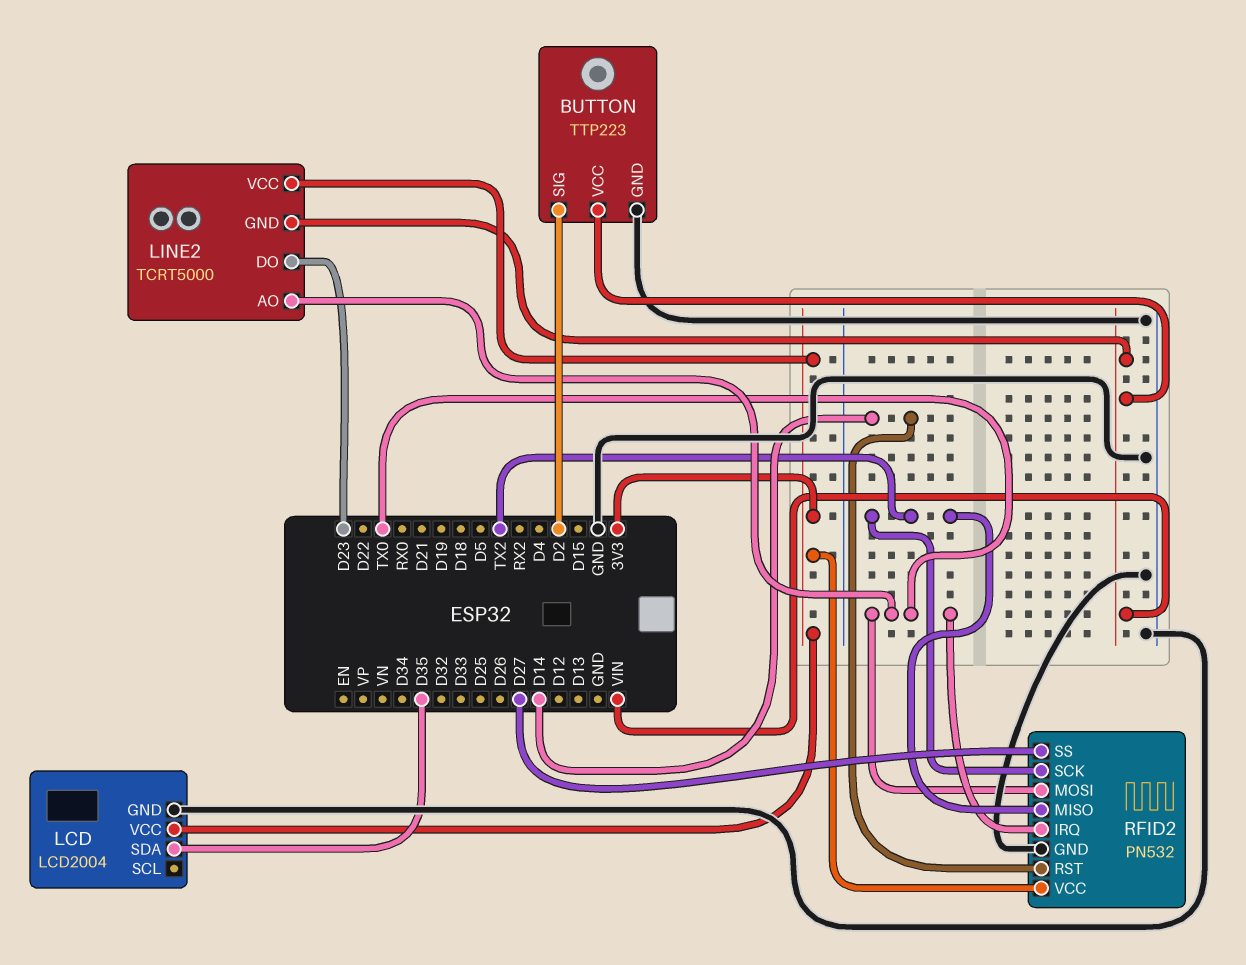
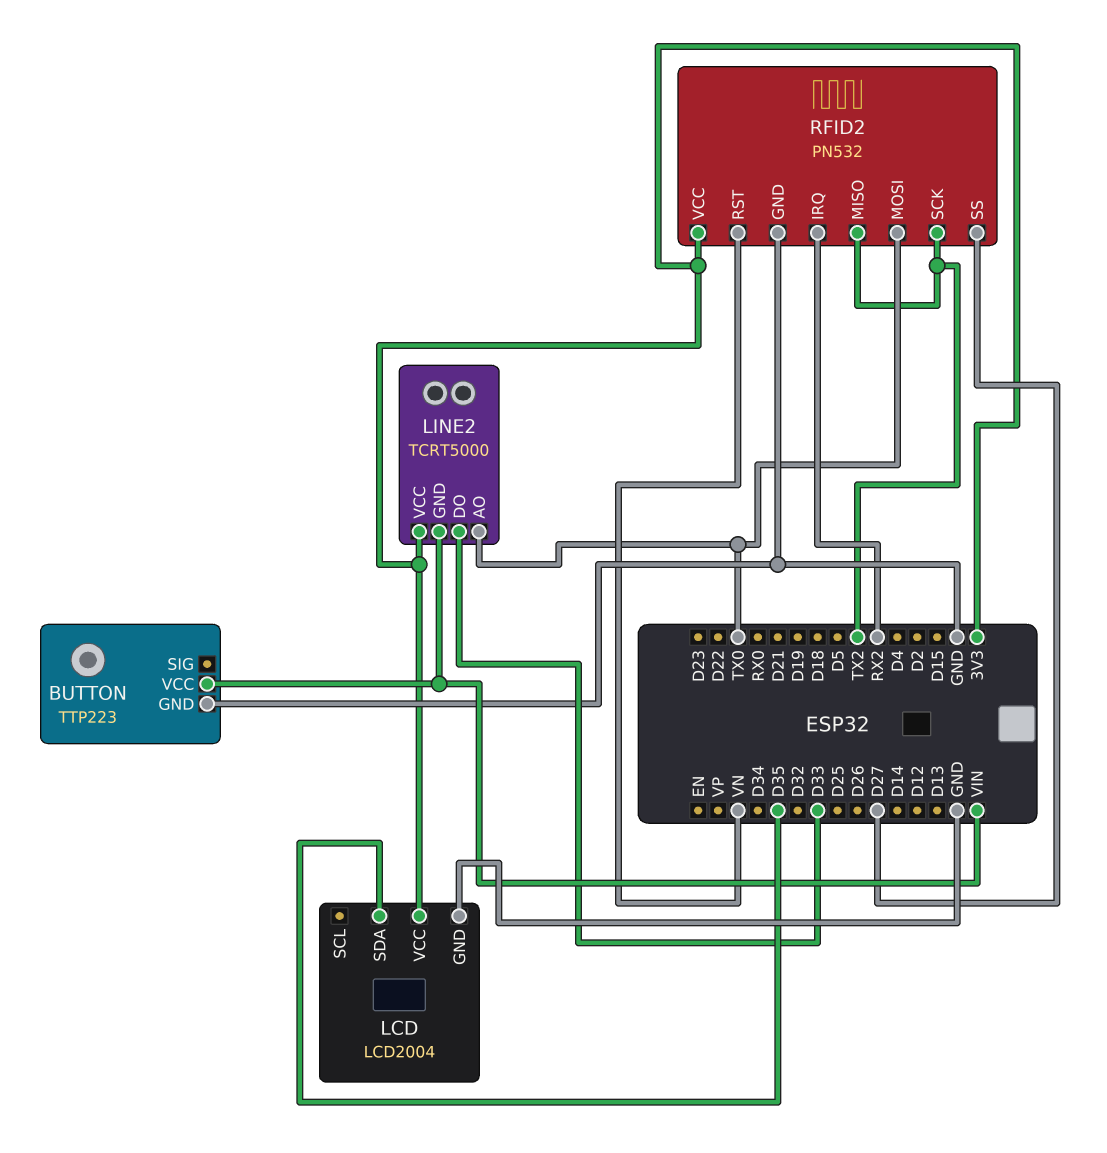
BUTTON pin SIG: D2 -> none
LINE2 pin DO: D23 -> D33
RFID2 pin IRQ: TX0 -> RX2
RFID2 pin RST: D14 -> VN

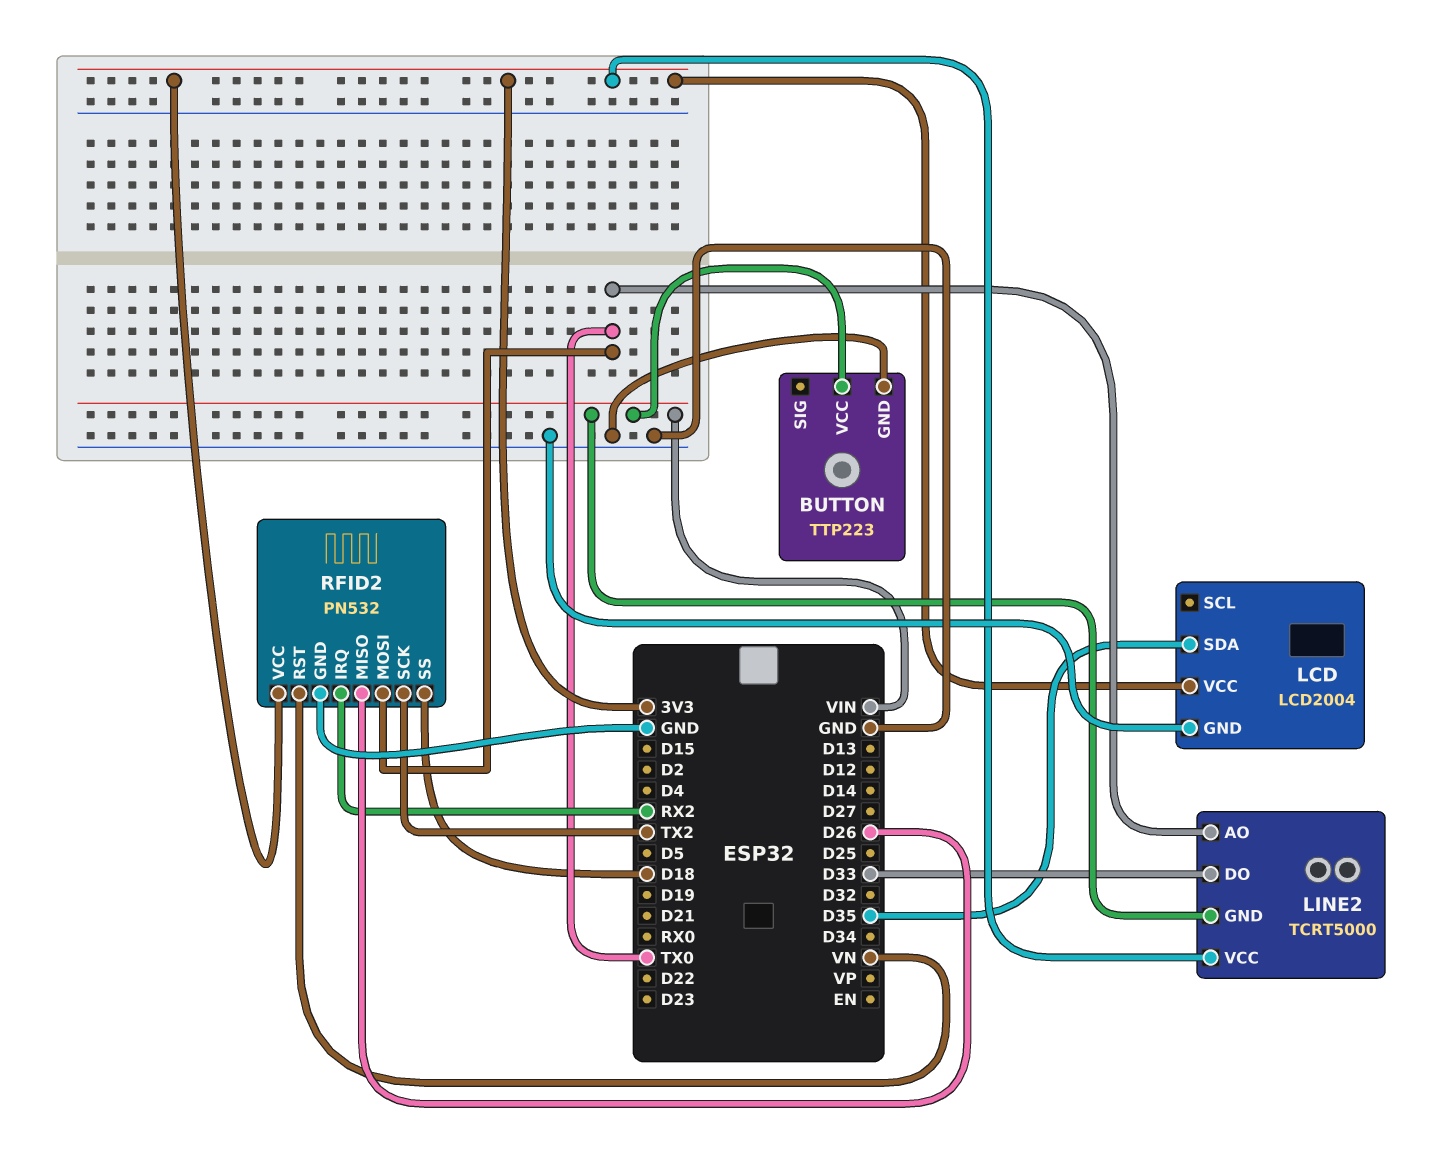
RFID2 pin MISO: TX2 -> D26
RFID2 pin SS: D27 -> D18

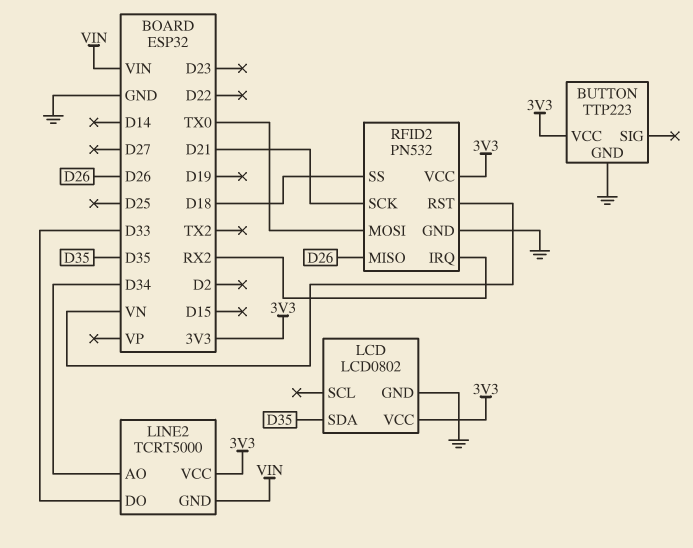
BUTTON pin VCC: VIN -> 3V3
LCD: LCD2004 -> LCD0802
LINE2 pin AO: TX0 -> D34
RFID2 pin SCK: TX2 -> D21

